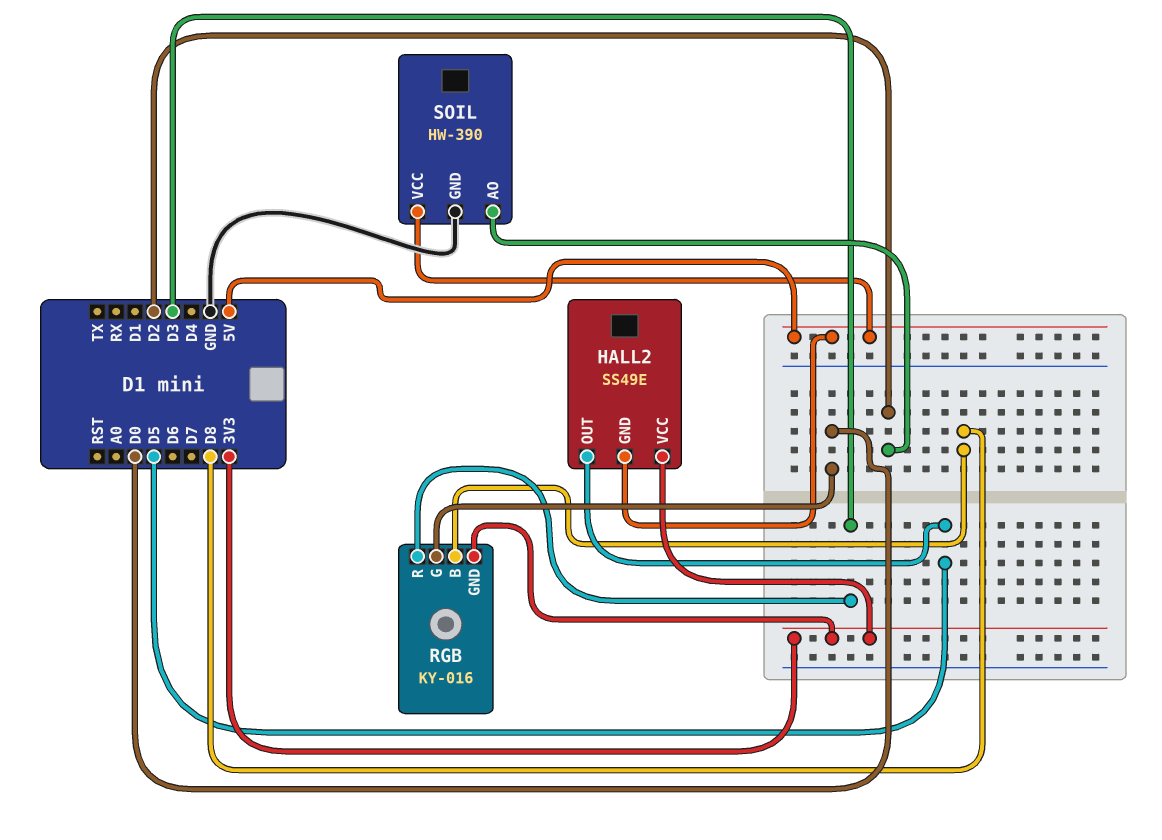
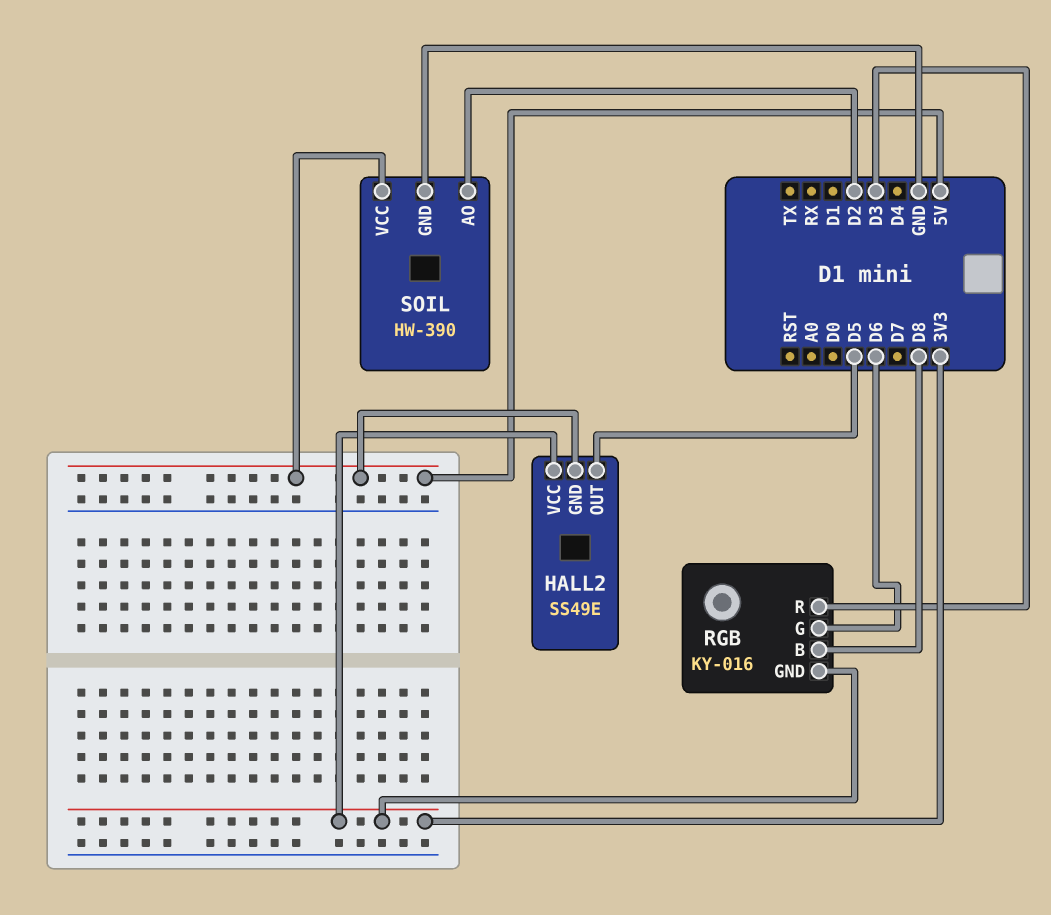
RGB pin G: D0 -> D6

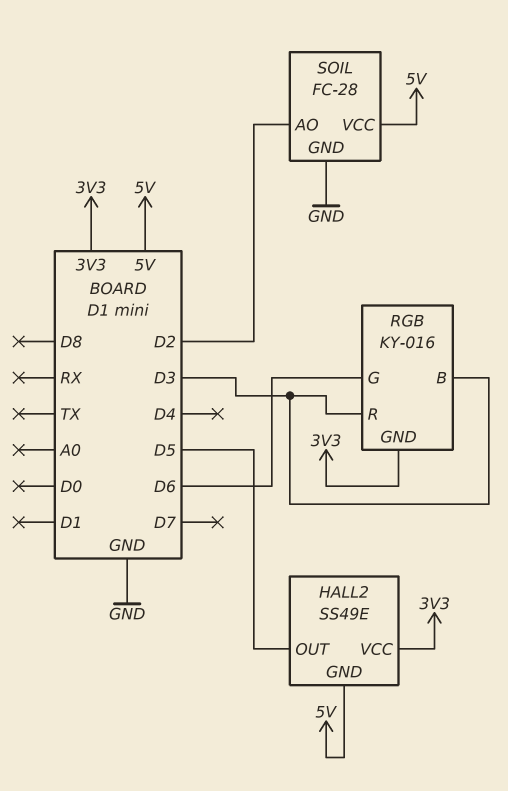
RGB pin B: D8 -> D3
SOIL: HW-390 -> FC-28

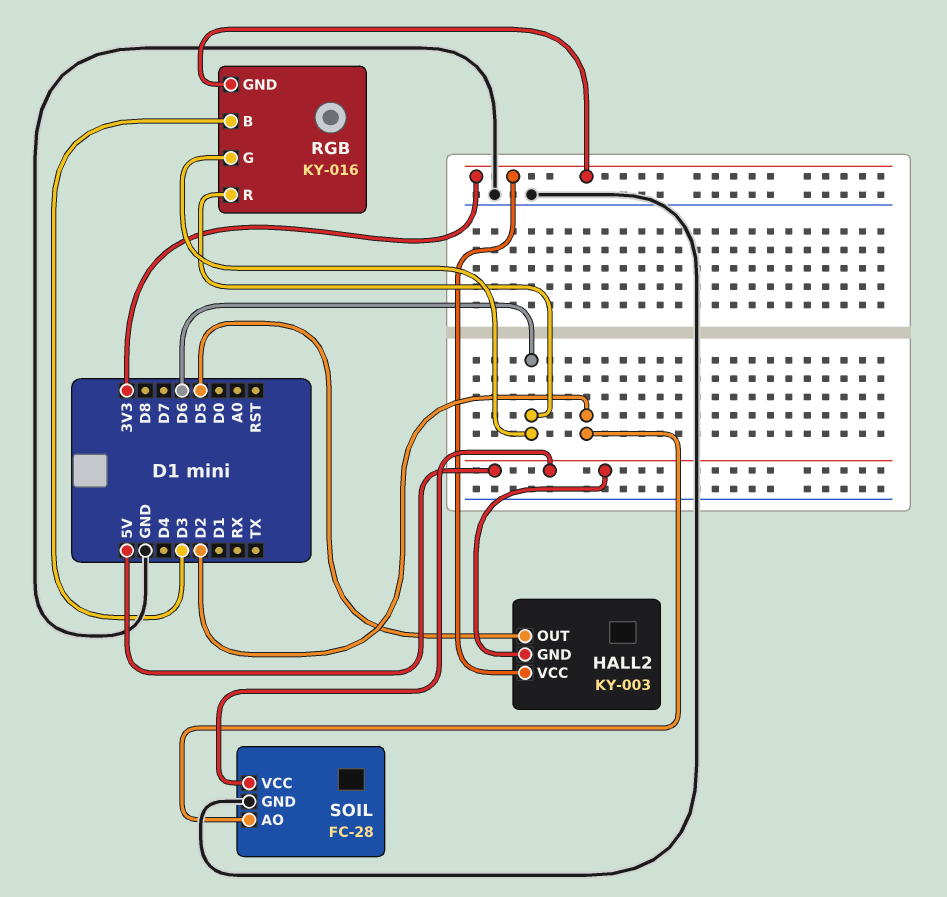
HALL2: SS49E -> KY-003
RGB pin R: D3 -> D6

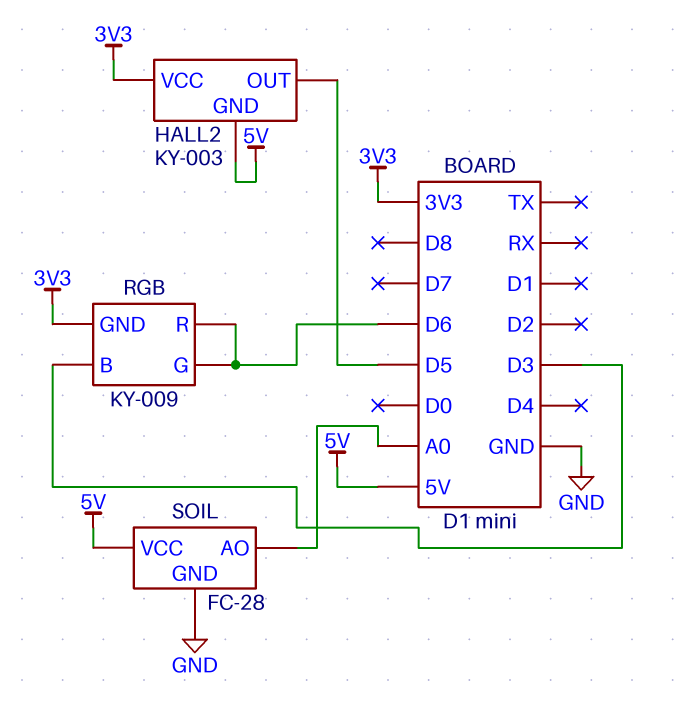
RGB: KY-016 -> KY-009
SOIL pin AO: D2 -> A0

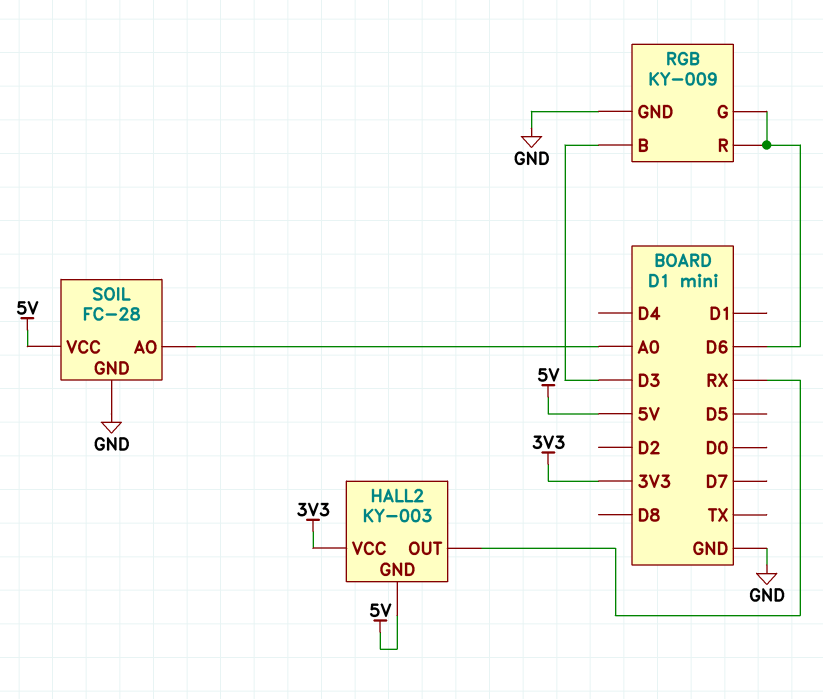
HALL2 pin OUT: D5 -> RX
RGB pin GND: 3V3 -> GND

